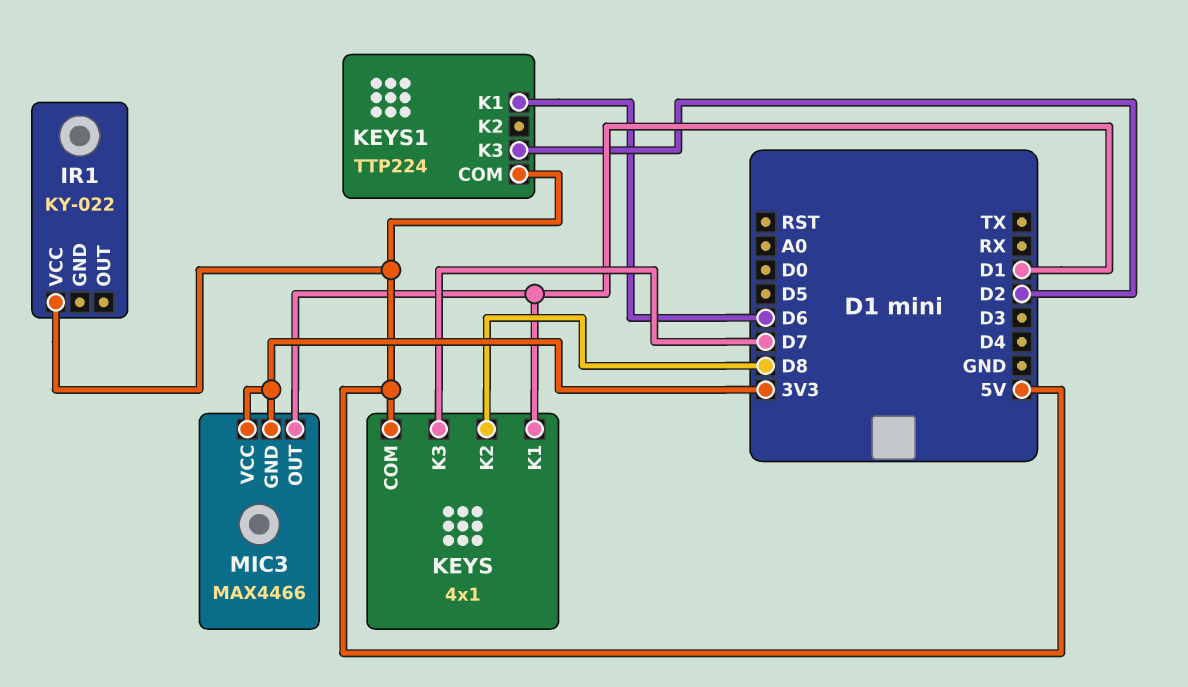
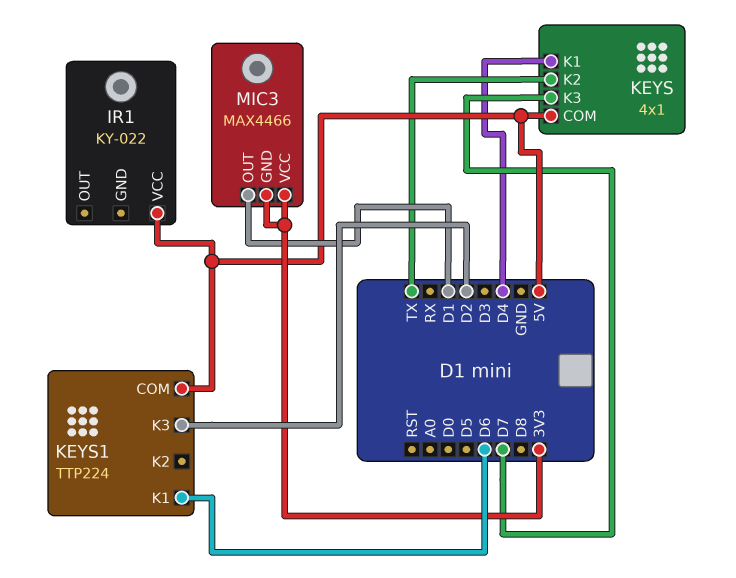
KEYS pin K1: D1 -> D4
KEYS pin K2: D8 -> TX

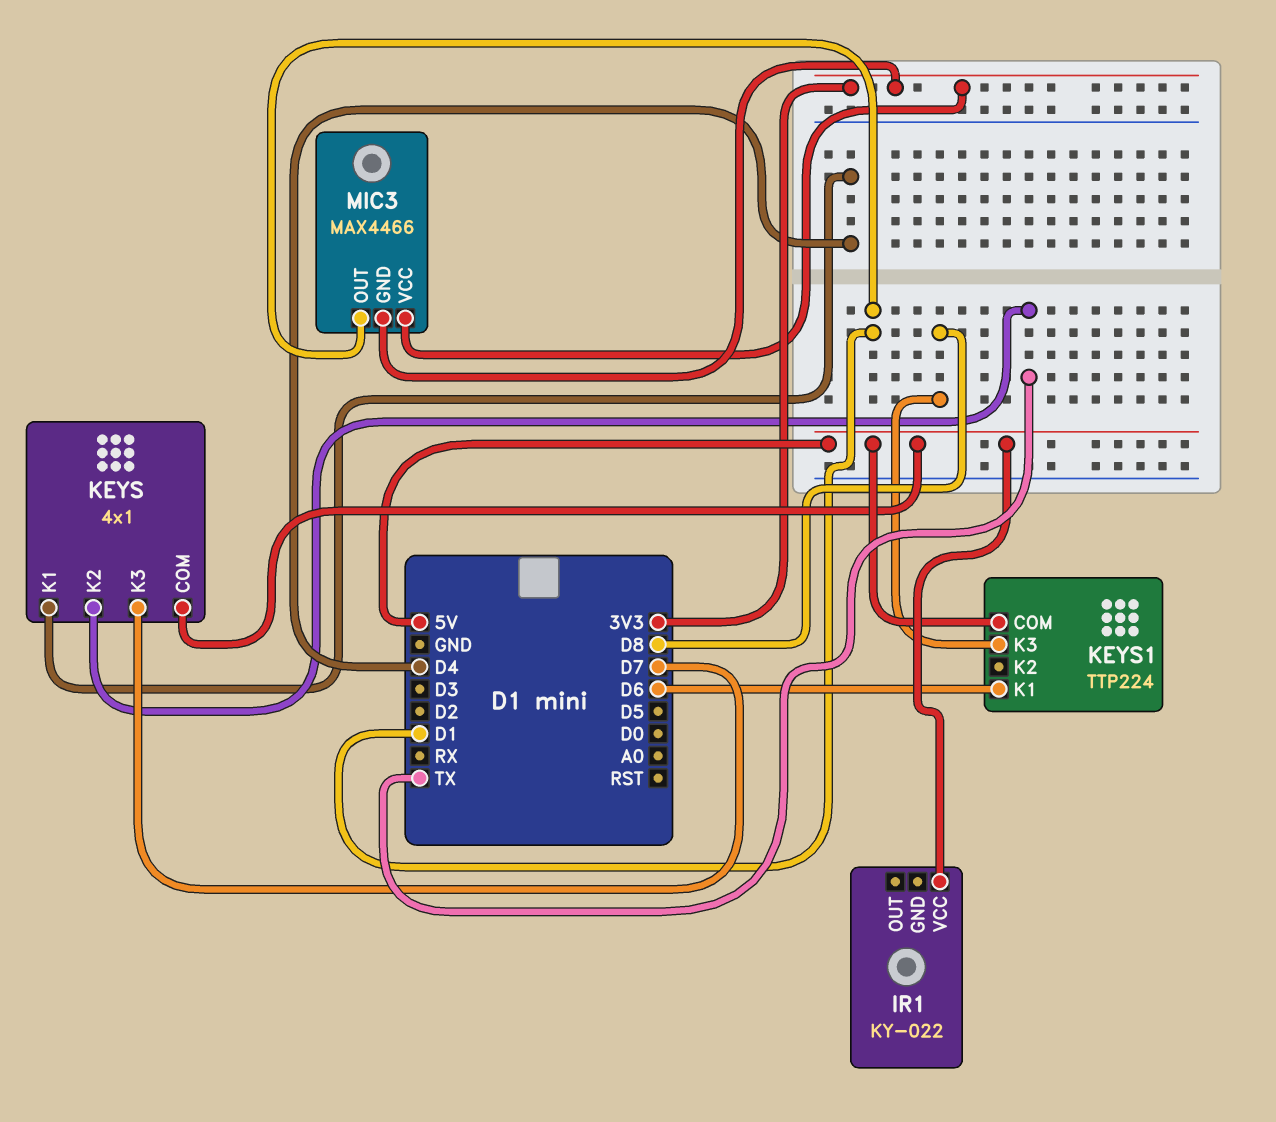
KEYS1 pin K3: D2 -> D8

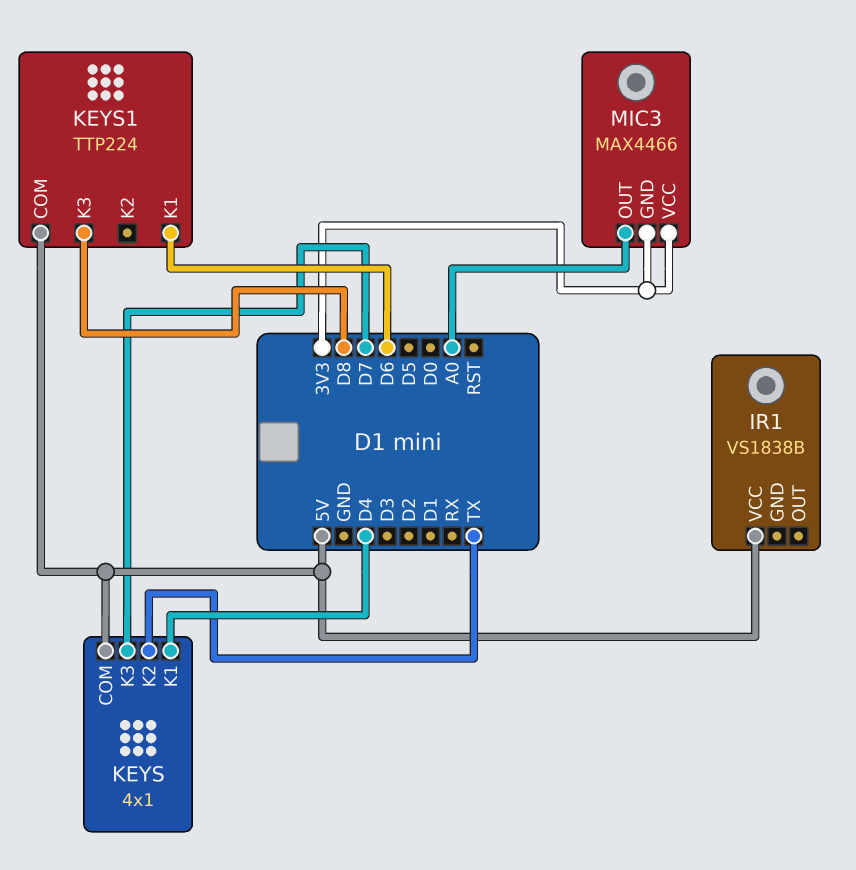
IR1: KY-022 -> VS1838B
MIC3 pin OUT: D1 -> A0

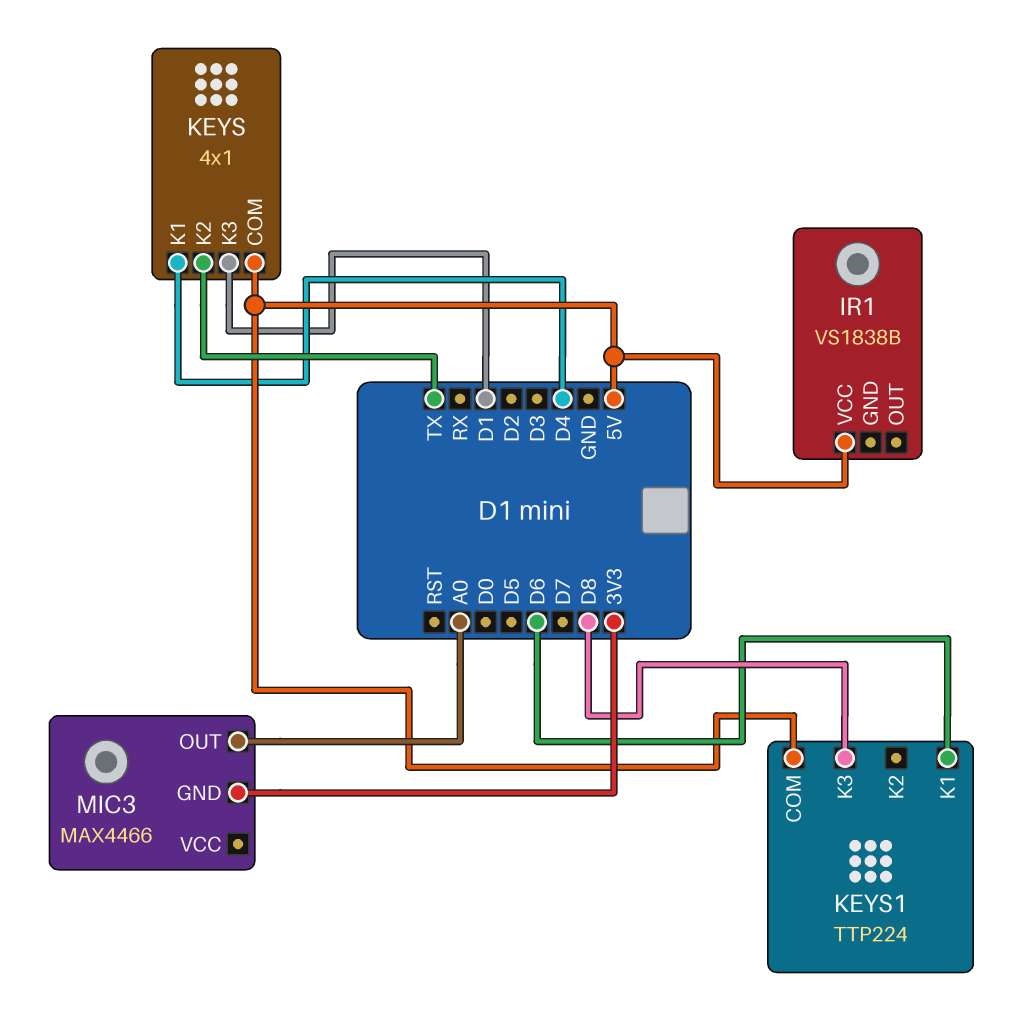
KEYS pin K3: D7 -> D1
MIC3 pin VCC: 3V3 -> none

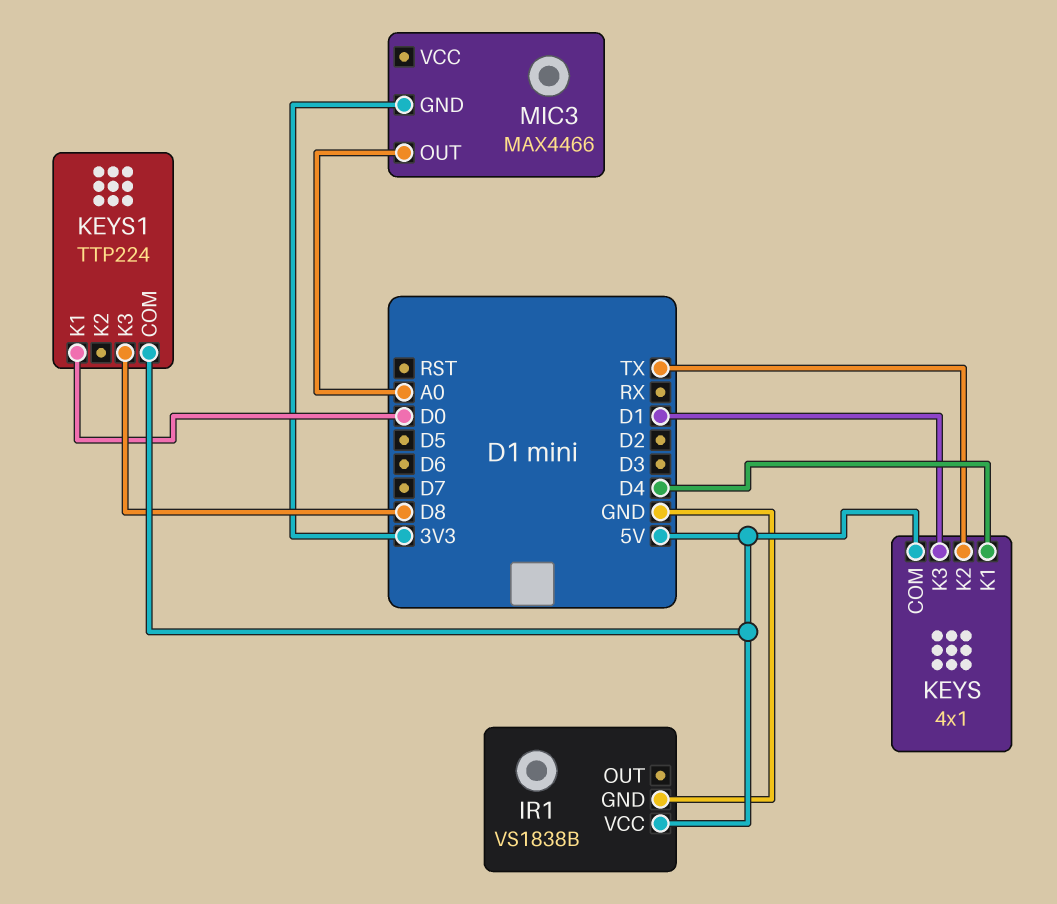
IR1 pin GND: none -> GND
KEYS1 pin K1: D6 -> D0

